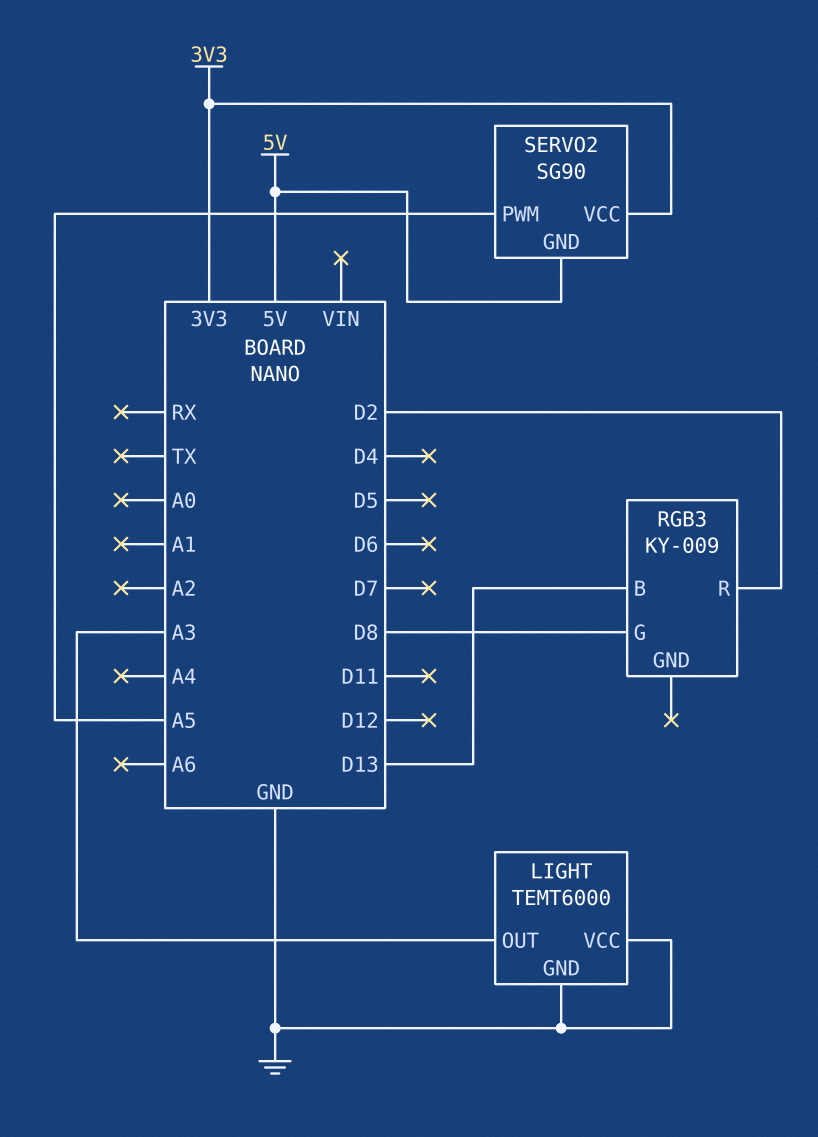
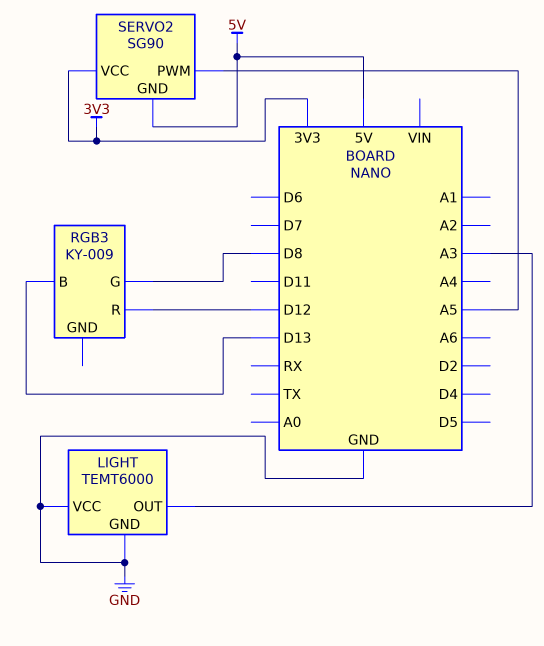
RGB3 pin R: D2 -> D12

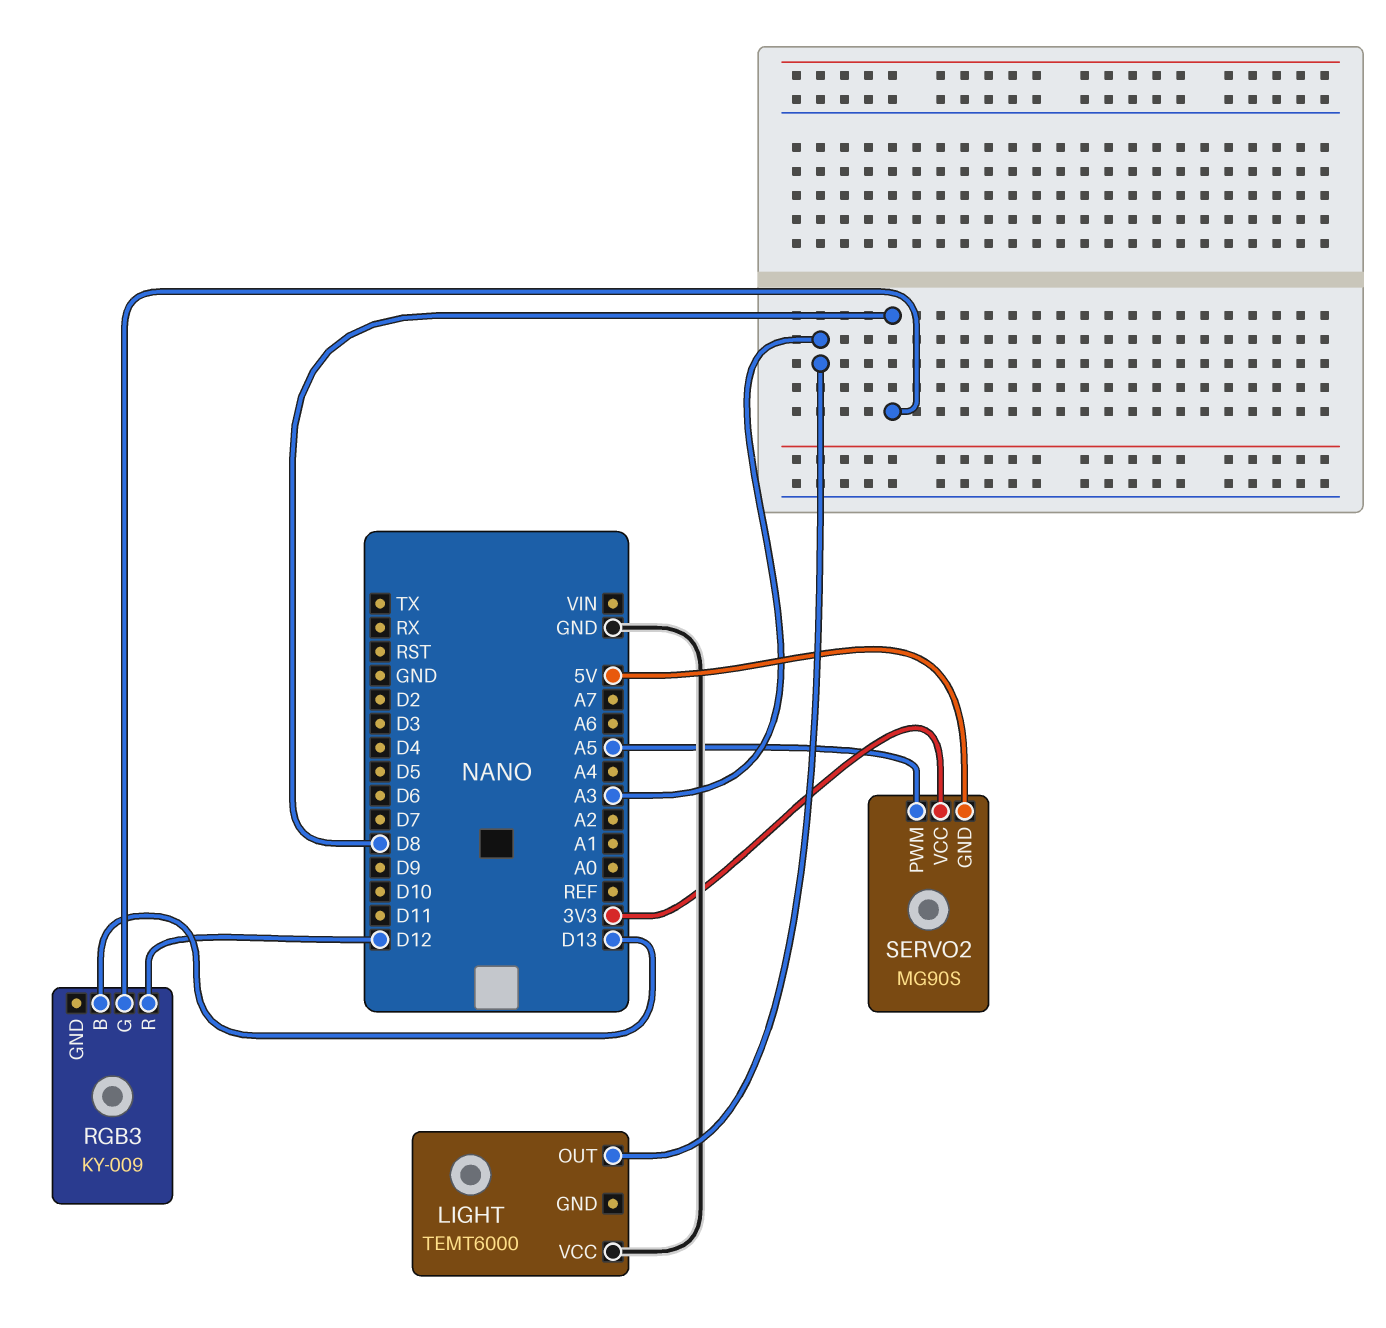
LIGHT pin GND: GND -> none
SERVO2: SG90 -> MG90S

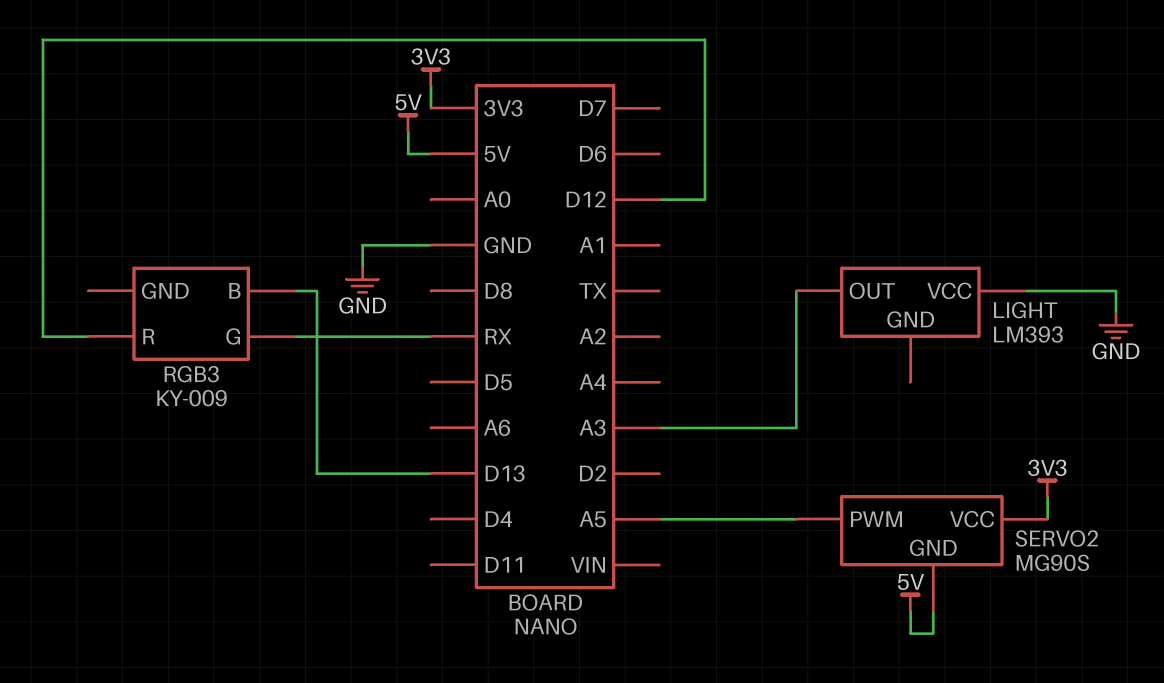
LIGHT: TEMT6000 -> LM393
RGB3 pin G: D8 -> RX

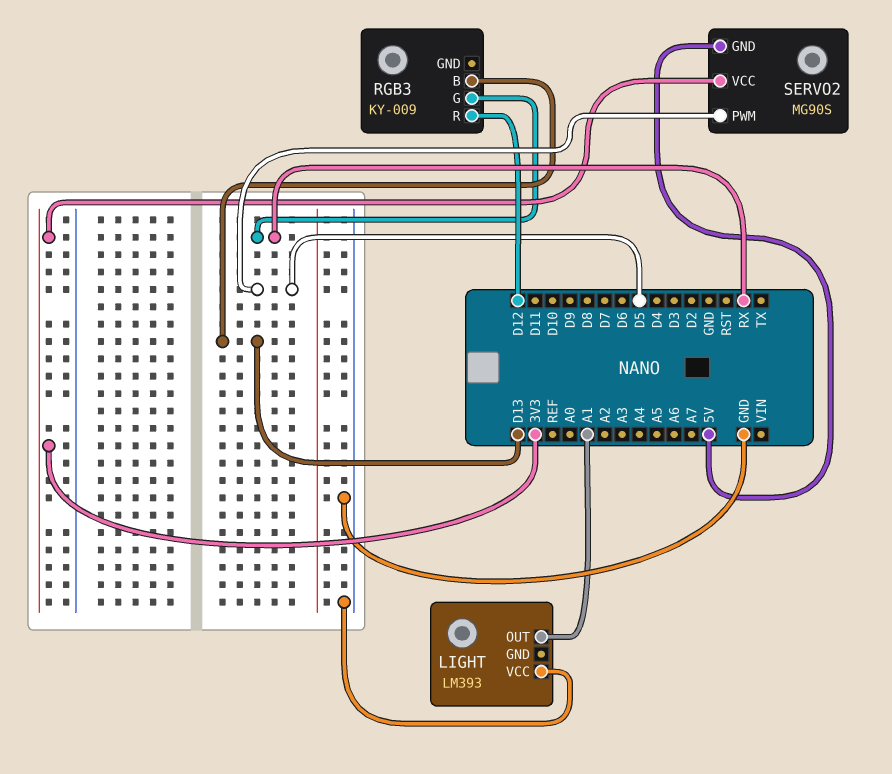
LIGHT pin OUT: A3 -> A1
SERVO2 pin PWM: A5 -> D5

